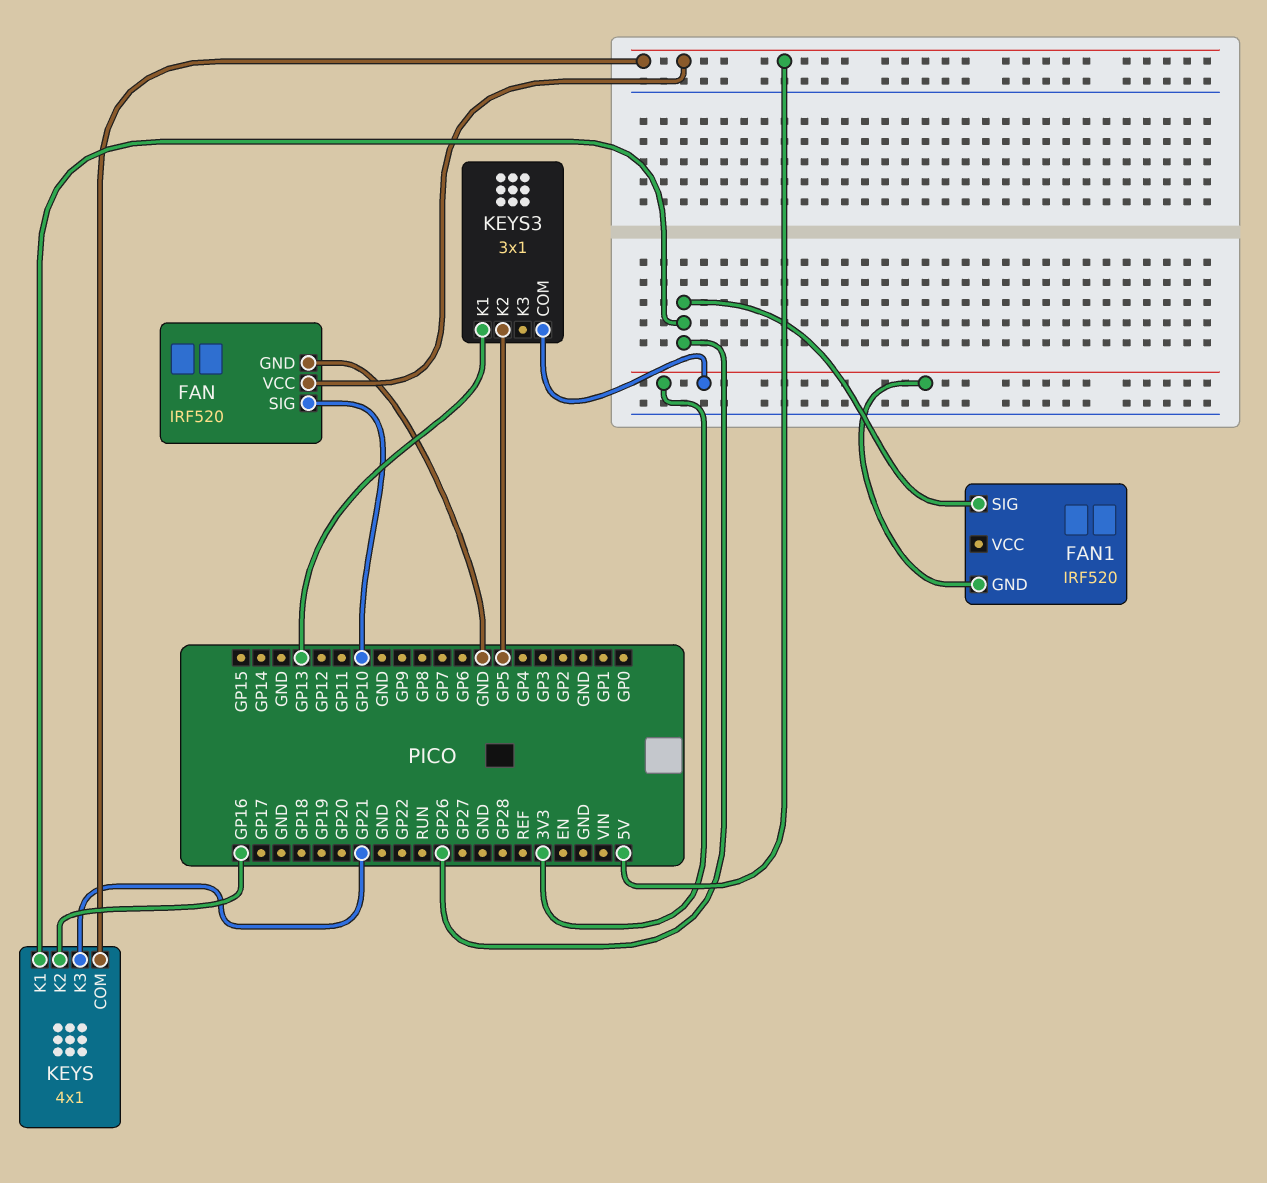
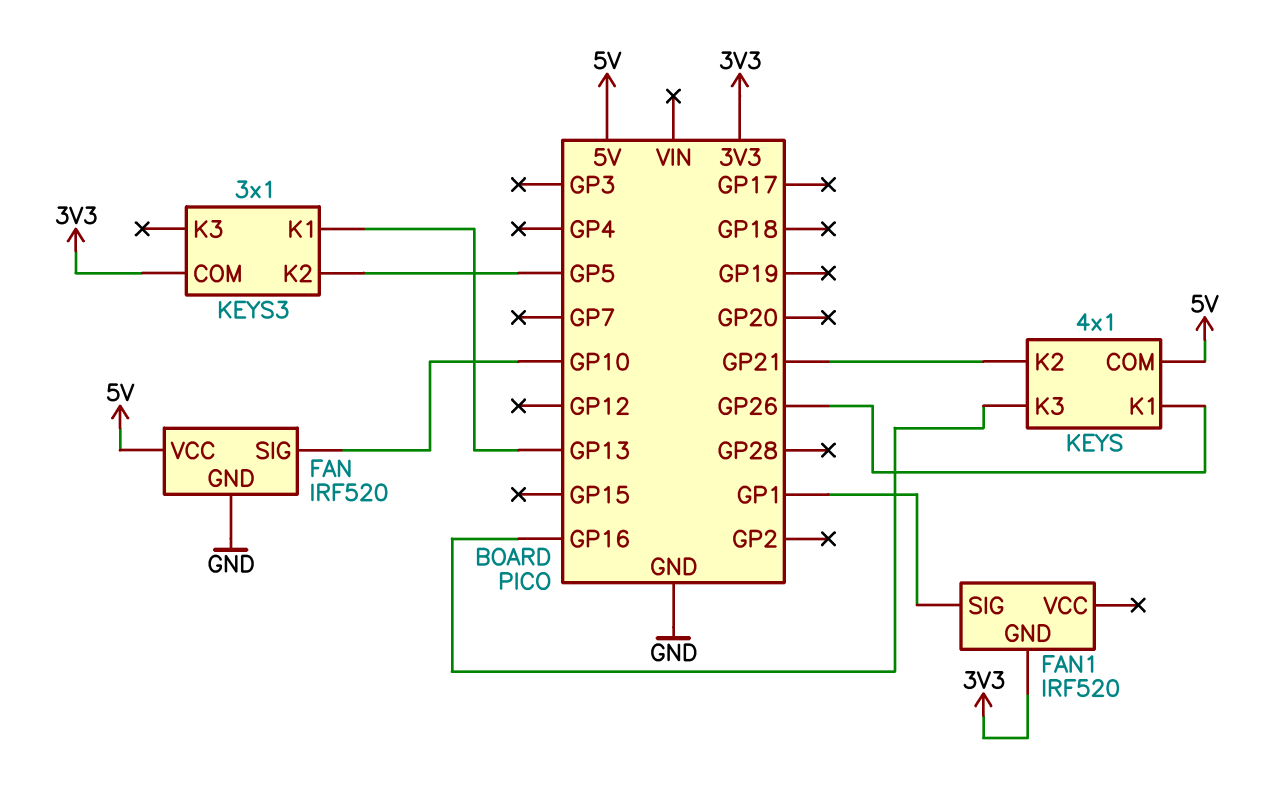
FAN1 pin SIG: GP26 -> GP1
KEYS pin K2: GP16 -> GP21
KEYS pin K3: GP21 -> GP16

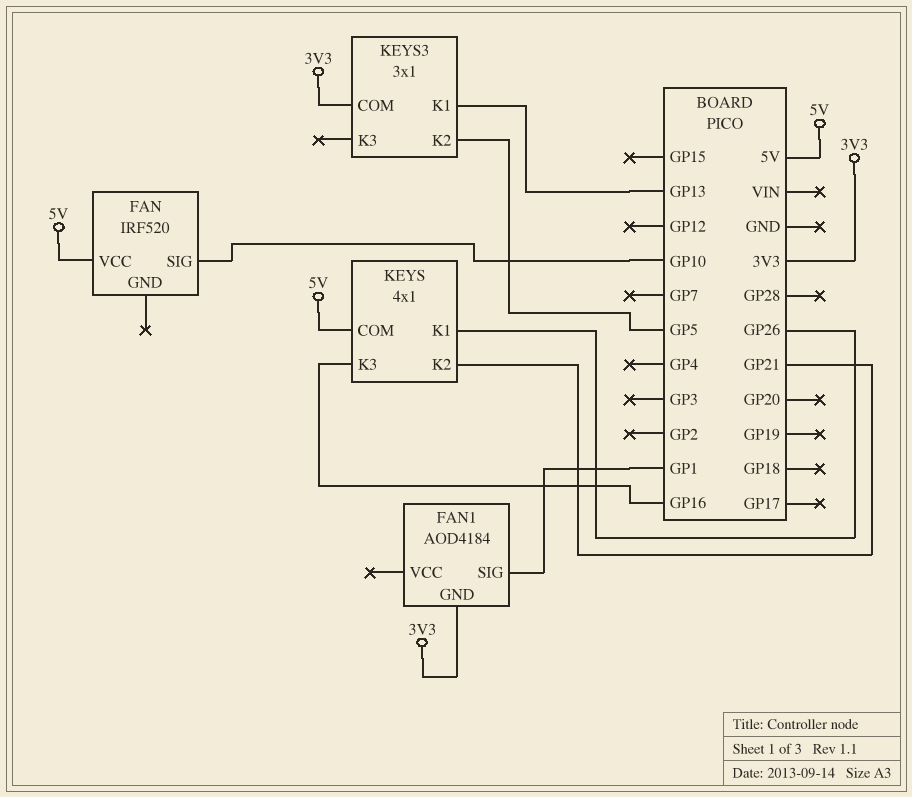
FAN pin GND: GND -> none
FAN1: IRF520 -> AOD4184

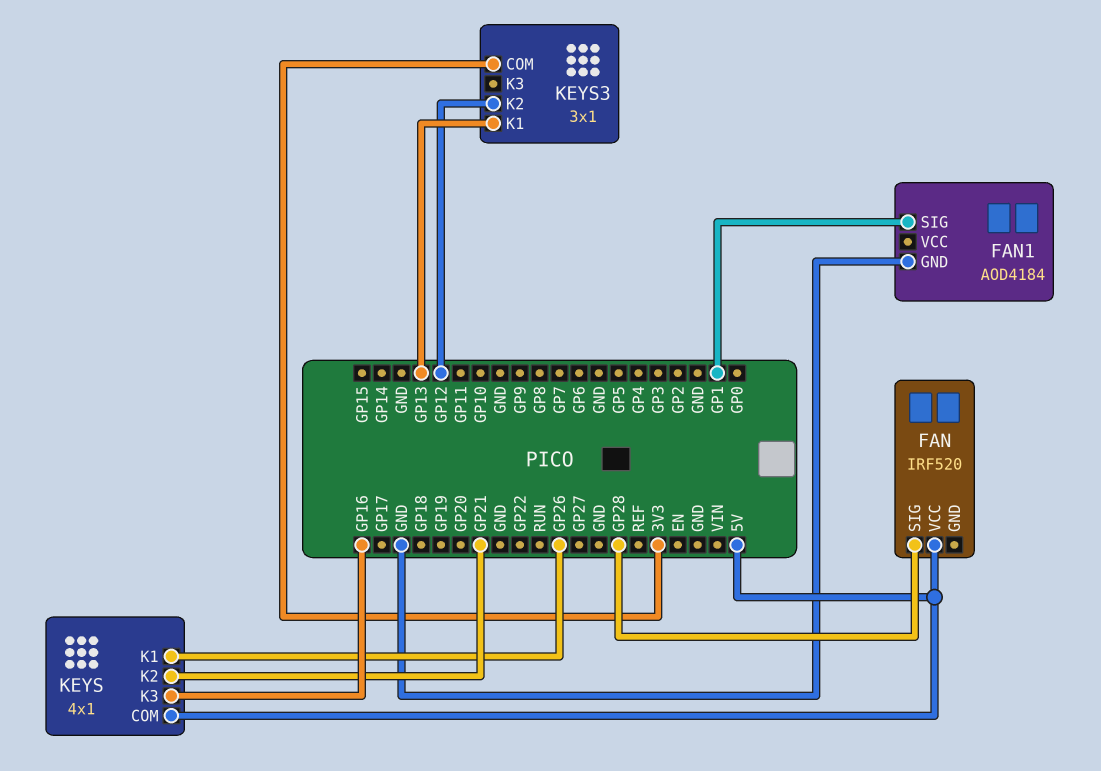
FAN pin SIG: GP10 -> GP28
FAN1 pin GND: 3V3 -> GND
KEYS3 pin K2: GP5 -> GP12

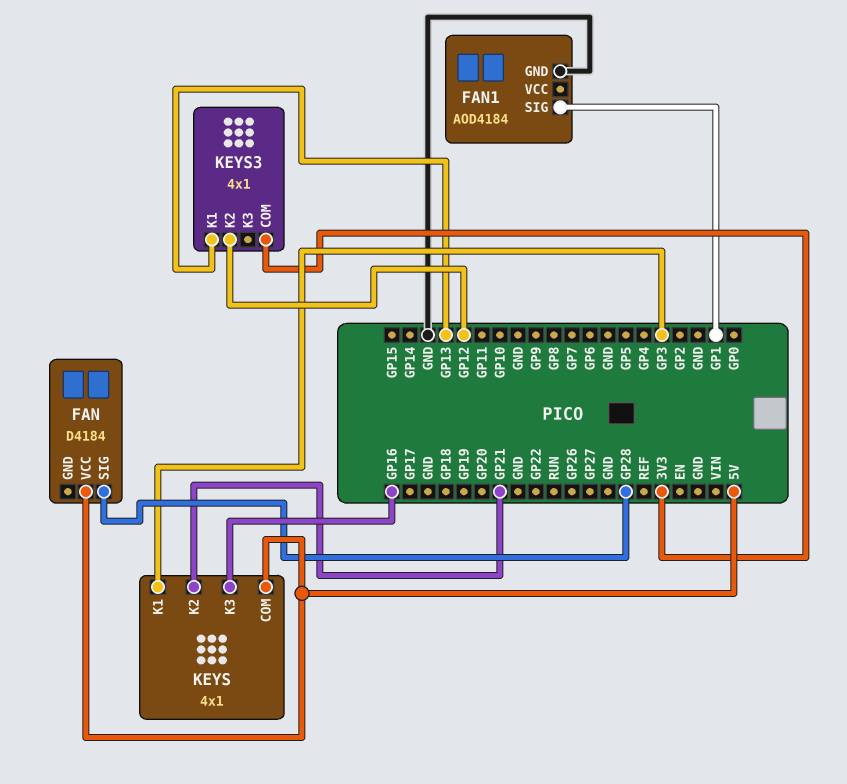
FAN: IRF520 -> D4184
KEYS pin K1: GP26 -> GP3
KEYS3: 3x1 -> 4x1

